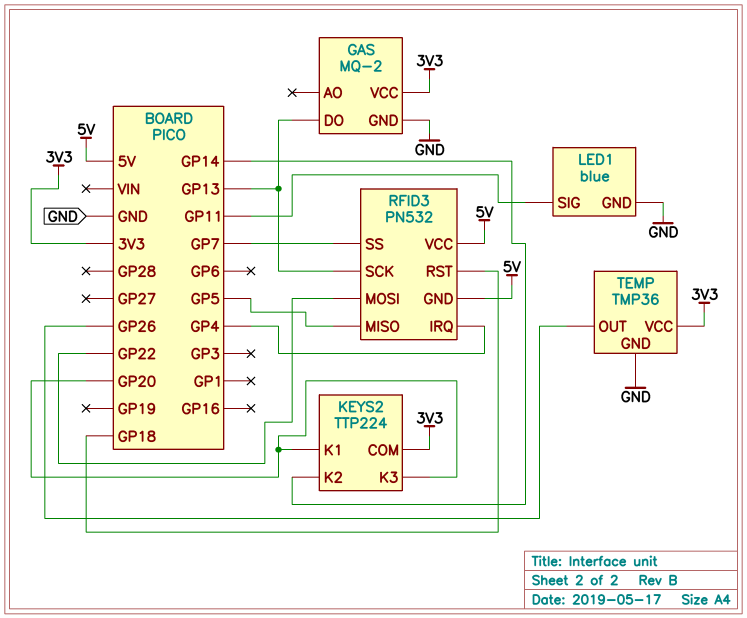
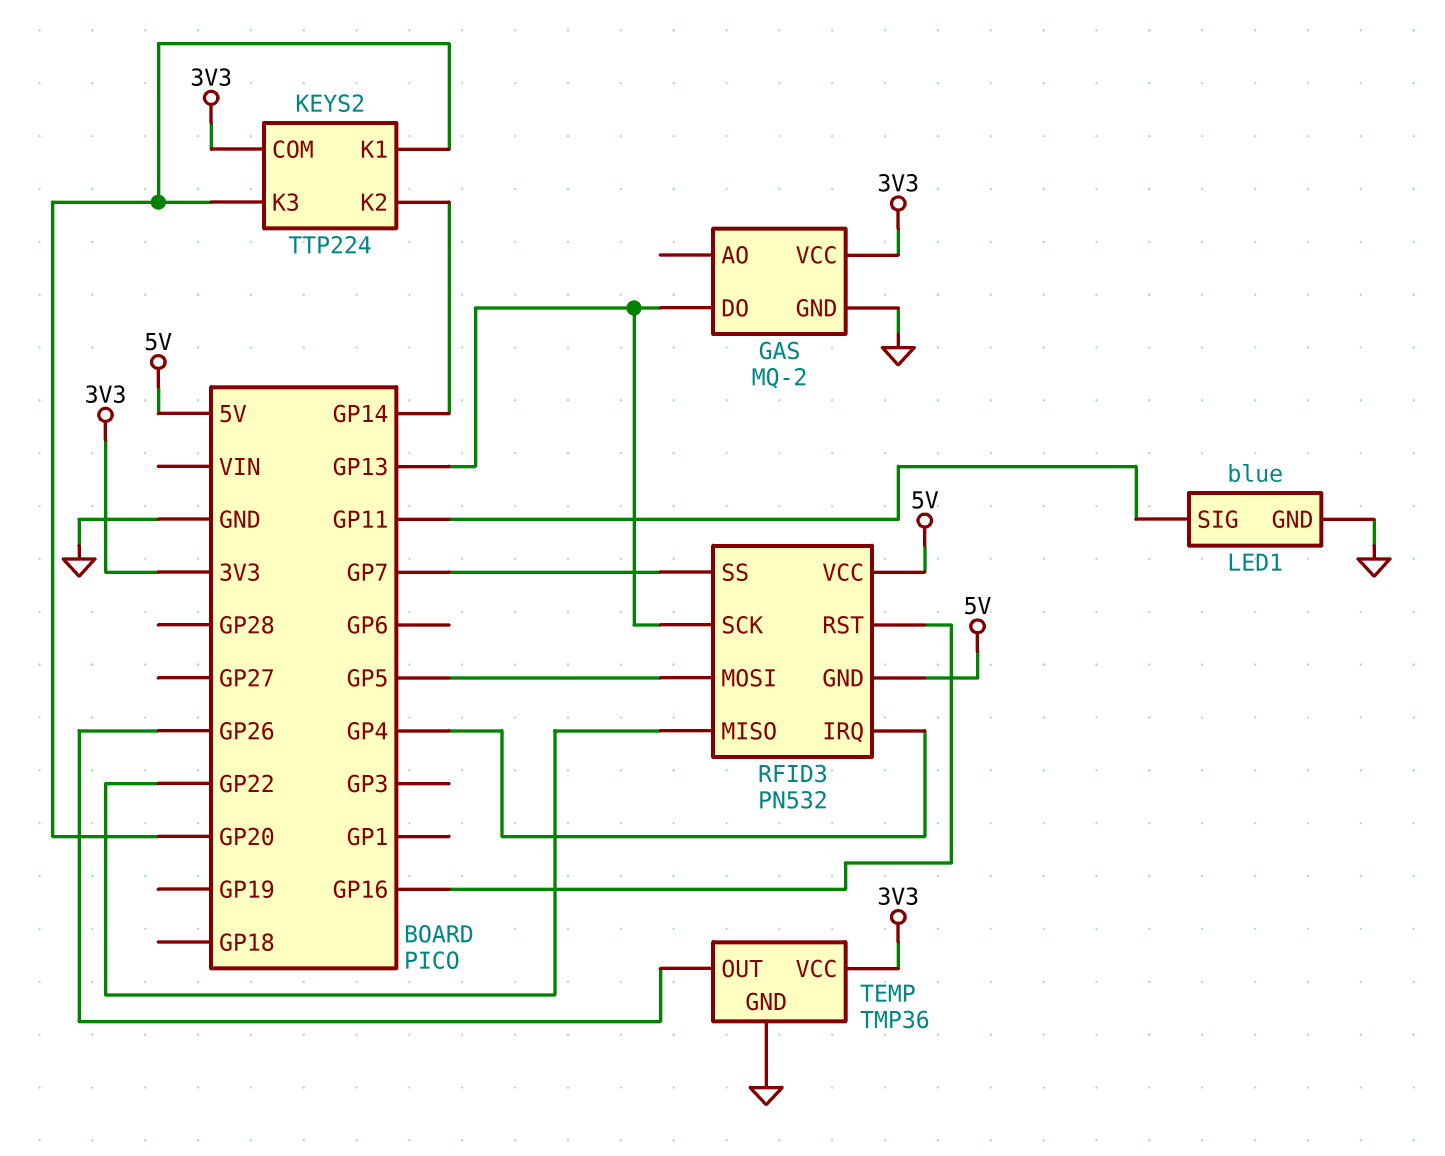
RFID3 pin MISO: GP5 -> GP22
RFID3 pin MOSI: GP22 -> GP5
RFID3 pin RST: GP18 -> GP16

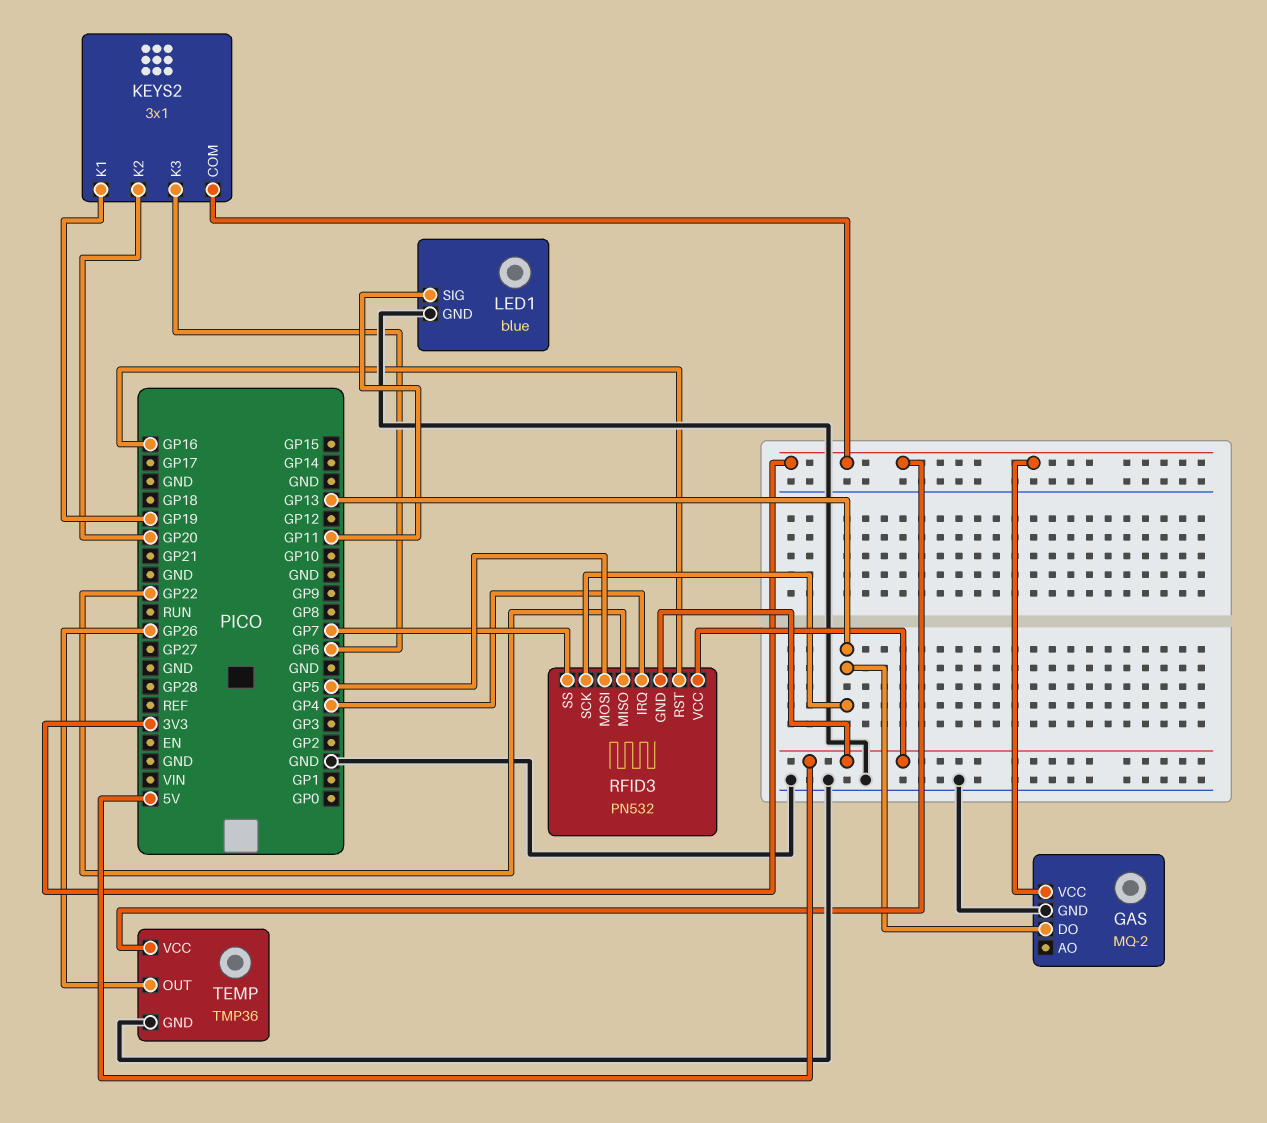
KEYS2: TTP224 -> 3x1
KEYS2 pin K1: GP20 -> GP19
KEYS2 pin K2: GP14 -> GP20
KEYS2 pin K3: GP20 -> GP6

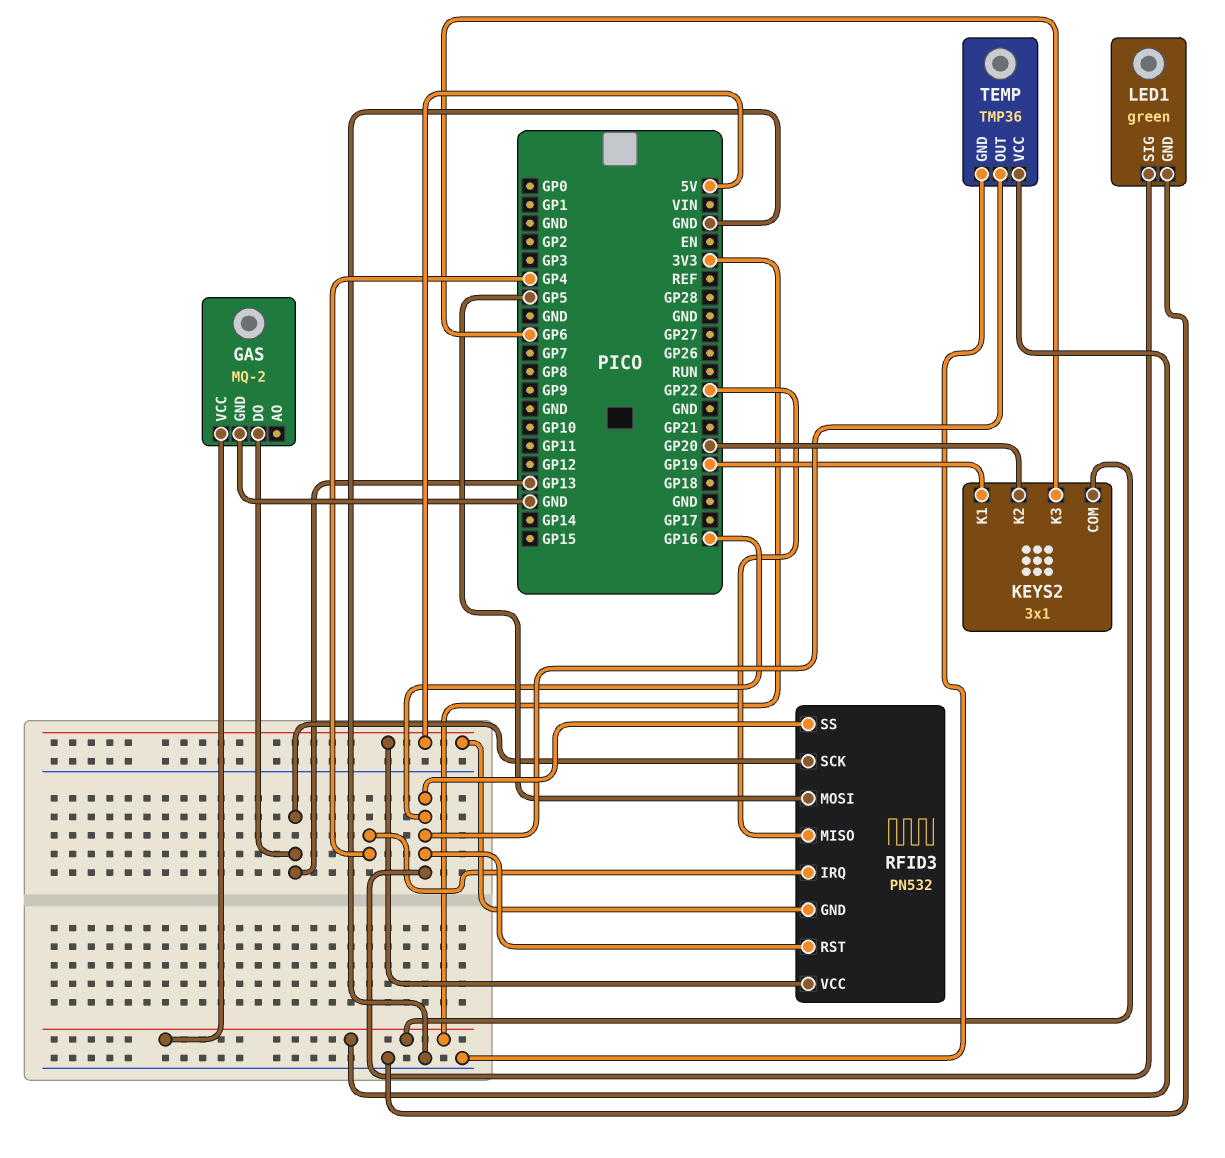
LED1: blue -> green
LED1 pin SIG: GP11 -> GP16
RFID3 pin SS: GP7 -> GP16
TEMP pin OUT: GP26 -> GP16

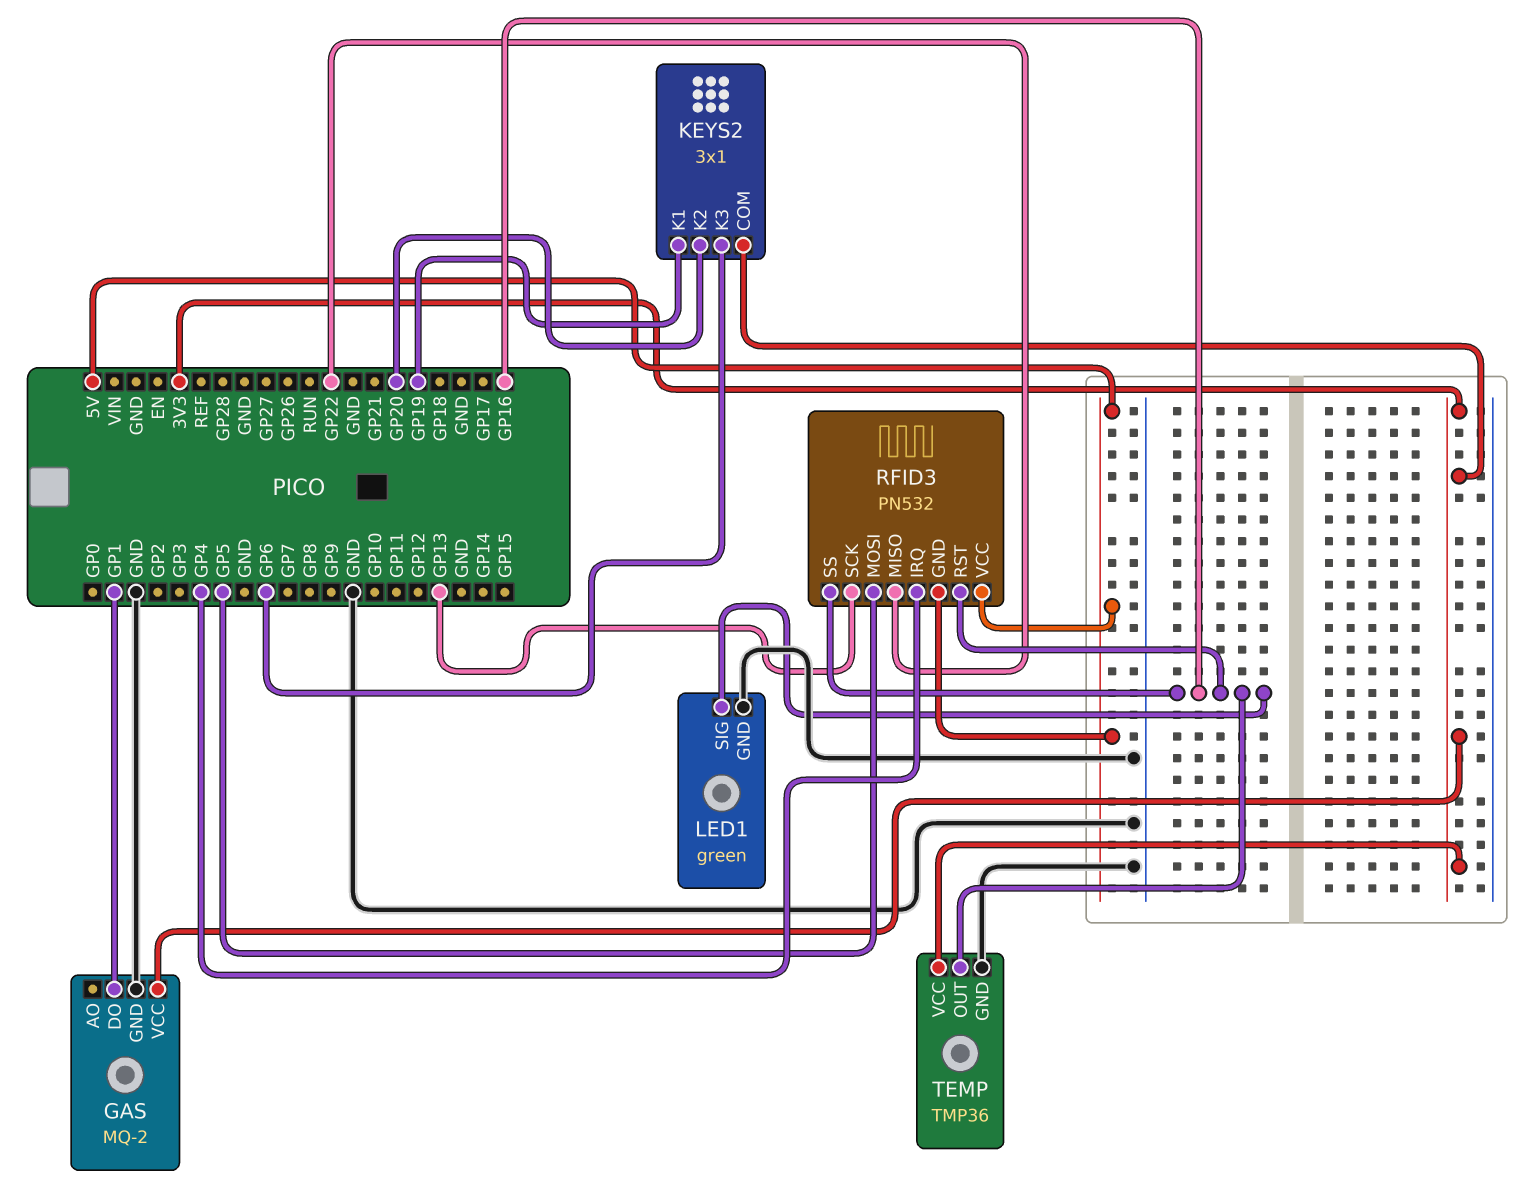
GAS pin DO: GP13 -> GP1

